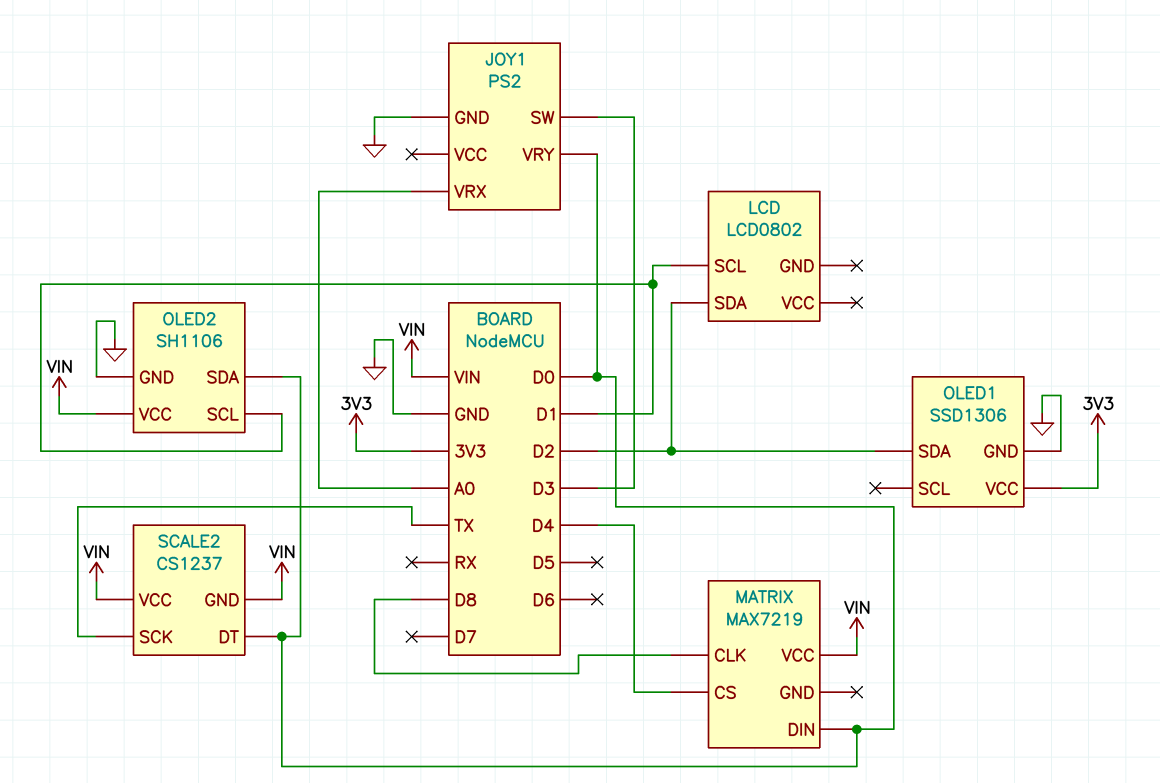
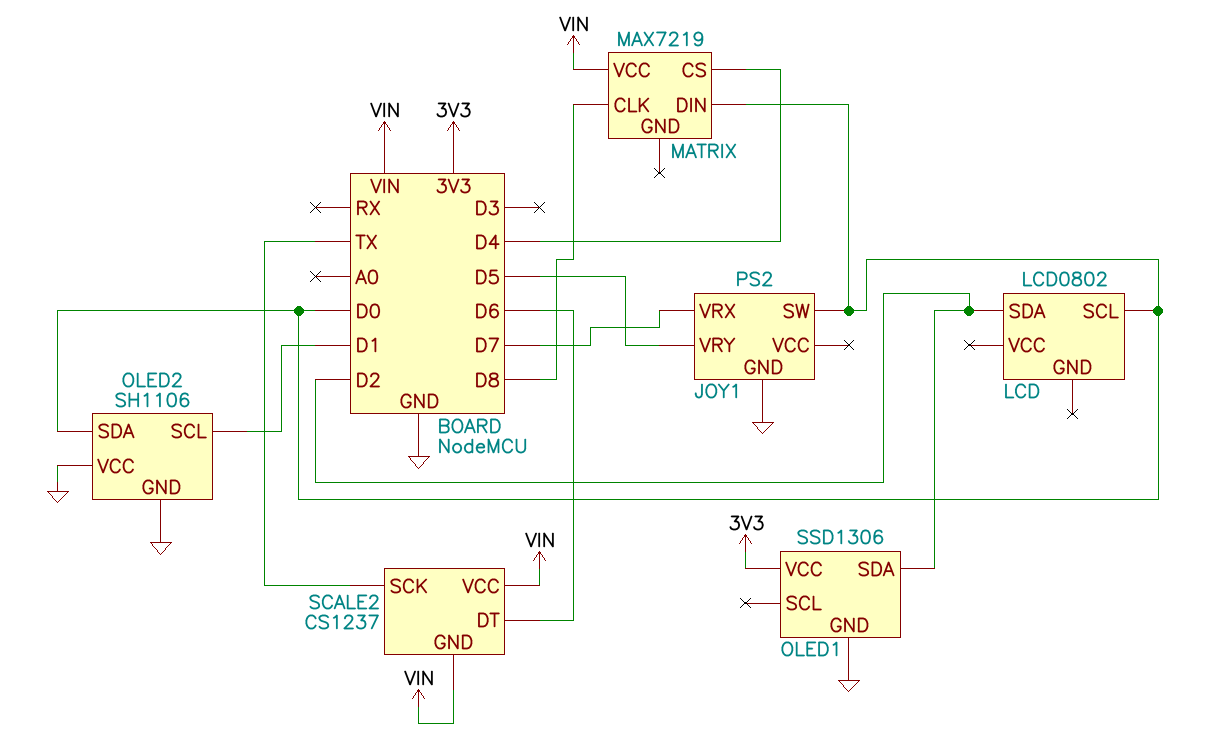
JOY1 pin SW: D3 -> D0
JOY1 pin VRX: A0 -> D7
JOY1 pin VRY: D0 -> D5
LCD pin SCL: D1 -> D0
OLED2 pin VCC: VIN -> GND
SCALE2 pin DT: D0 -> D6

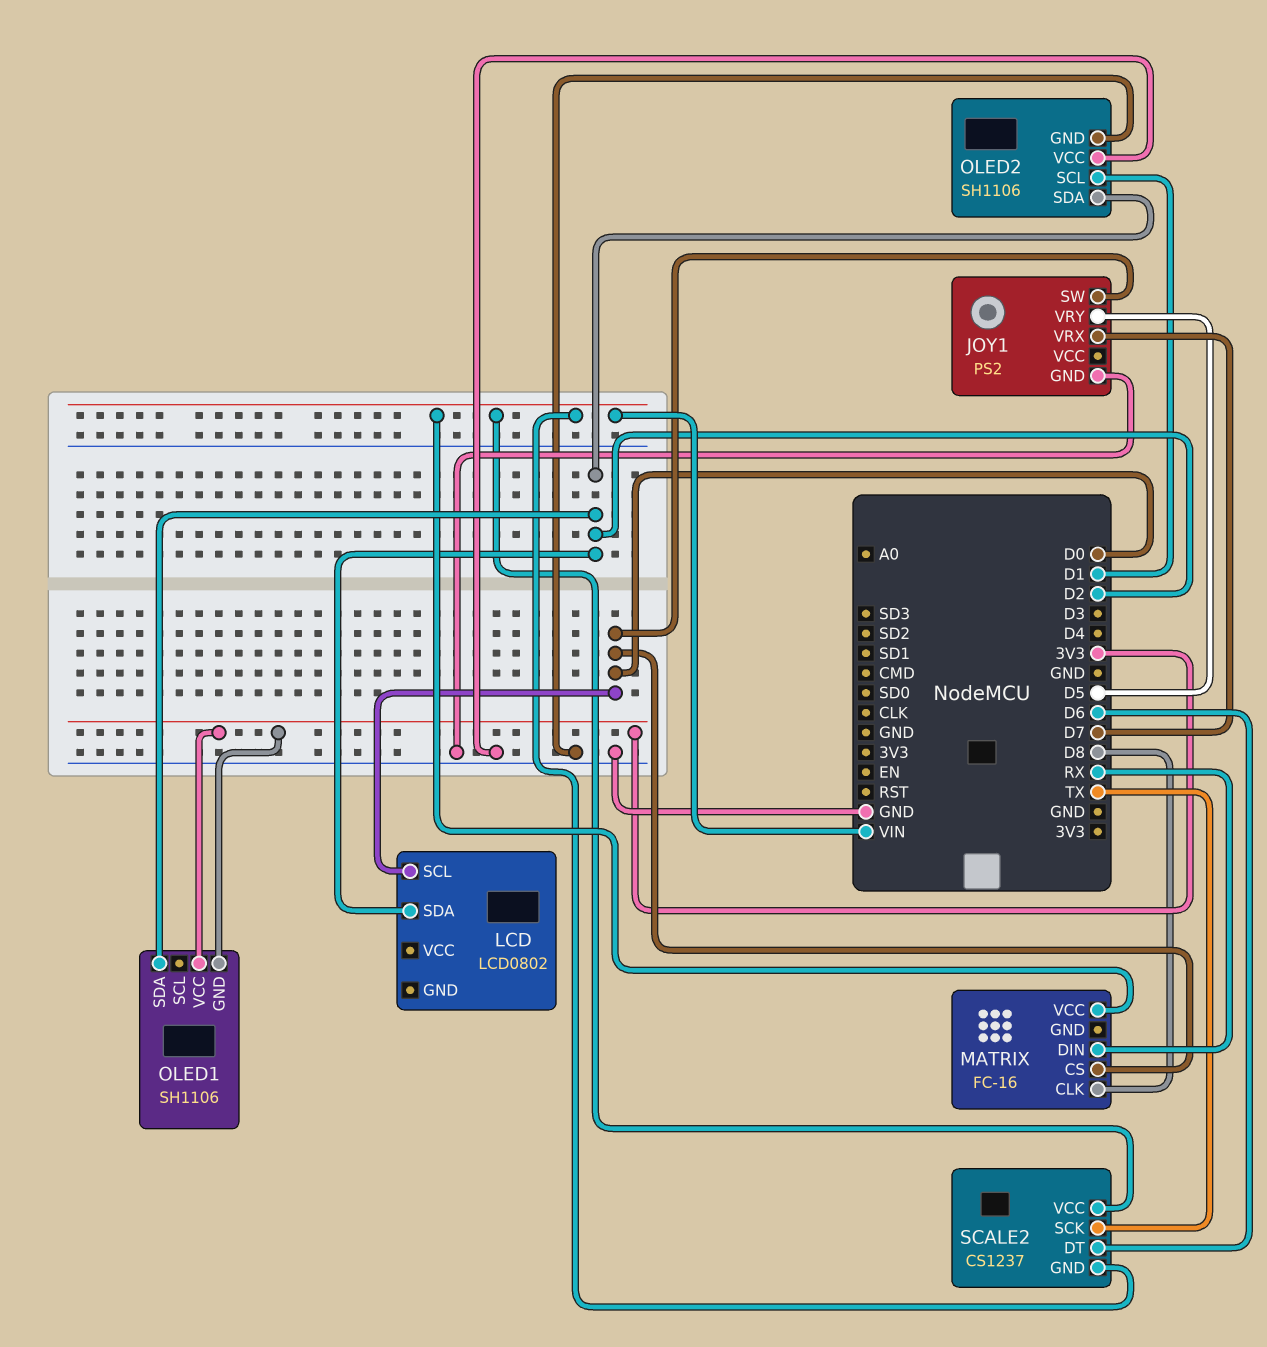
MATRIX: MAX7219 -> FC-16
MATRIX pin CS: D4 -> D0
MATRIX pin DIN: D0 -> RX
OLED1: SSD1306 -> SH1106
OLED1 pin GND: GND -> 3V3
OLED2 pin SDA: D0 -> D2

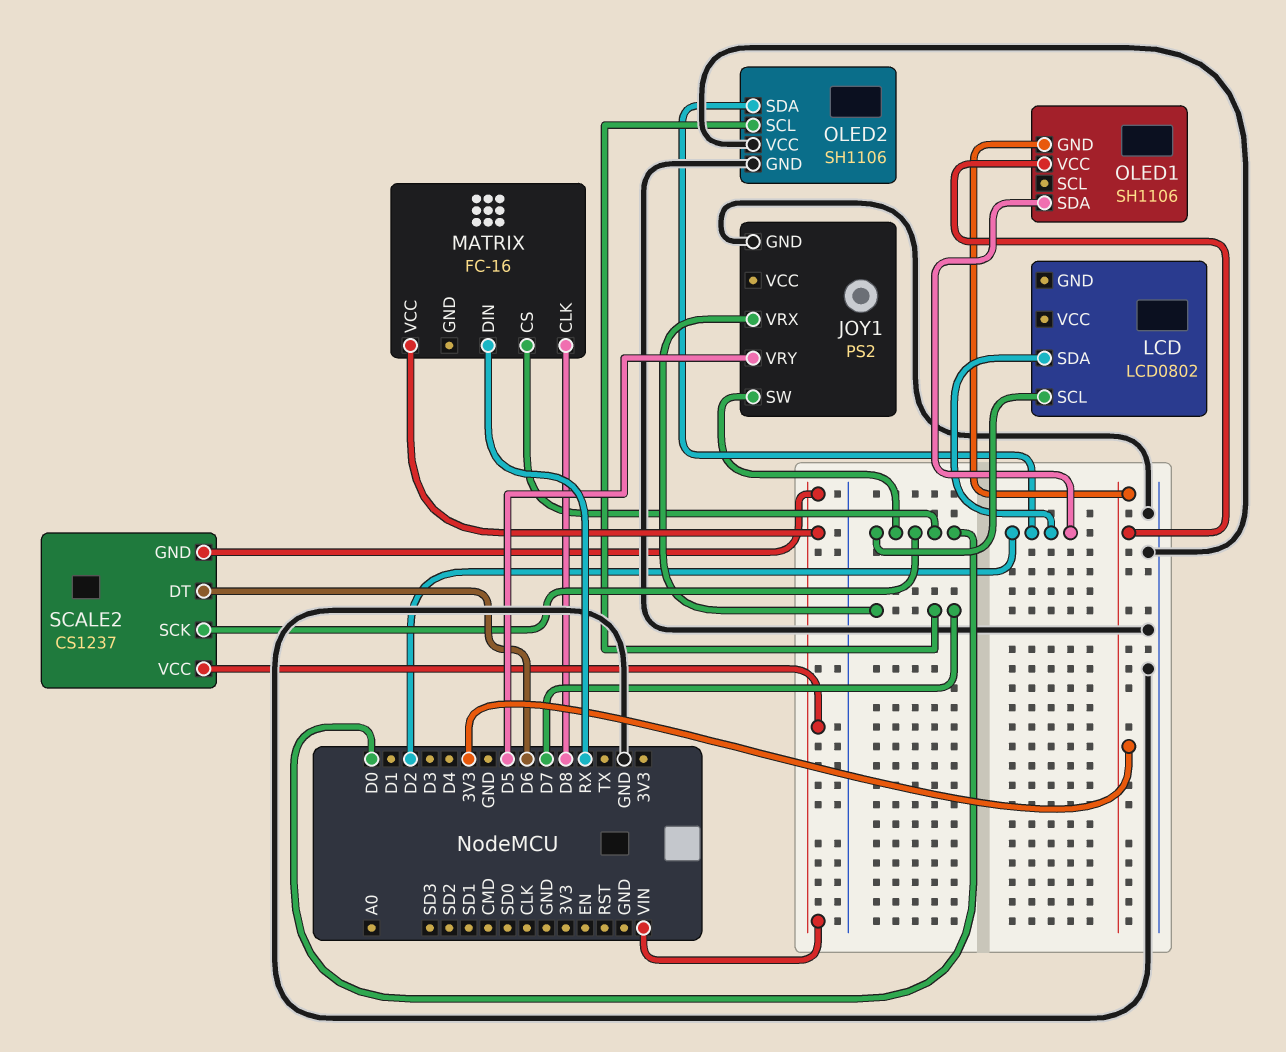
OLED2 pin SCL: D1 -> D7
SCALE2 pin SCK: TX -> D0

